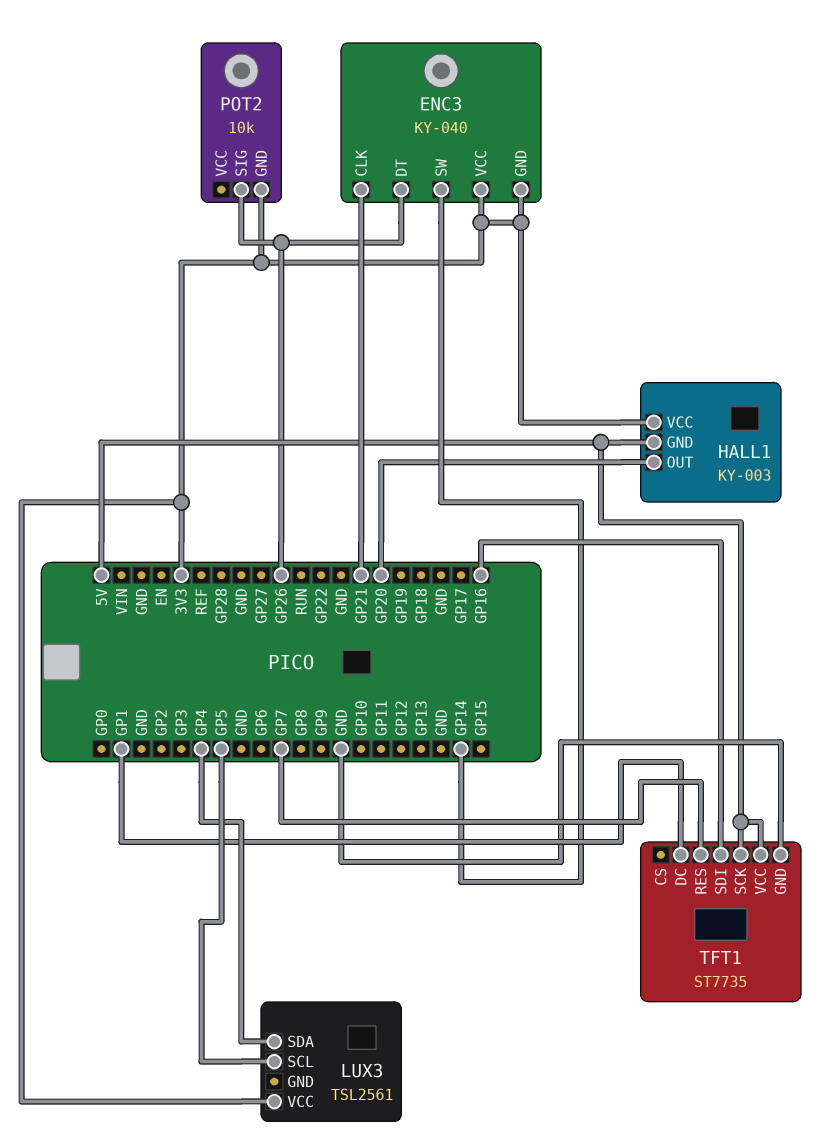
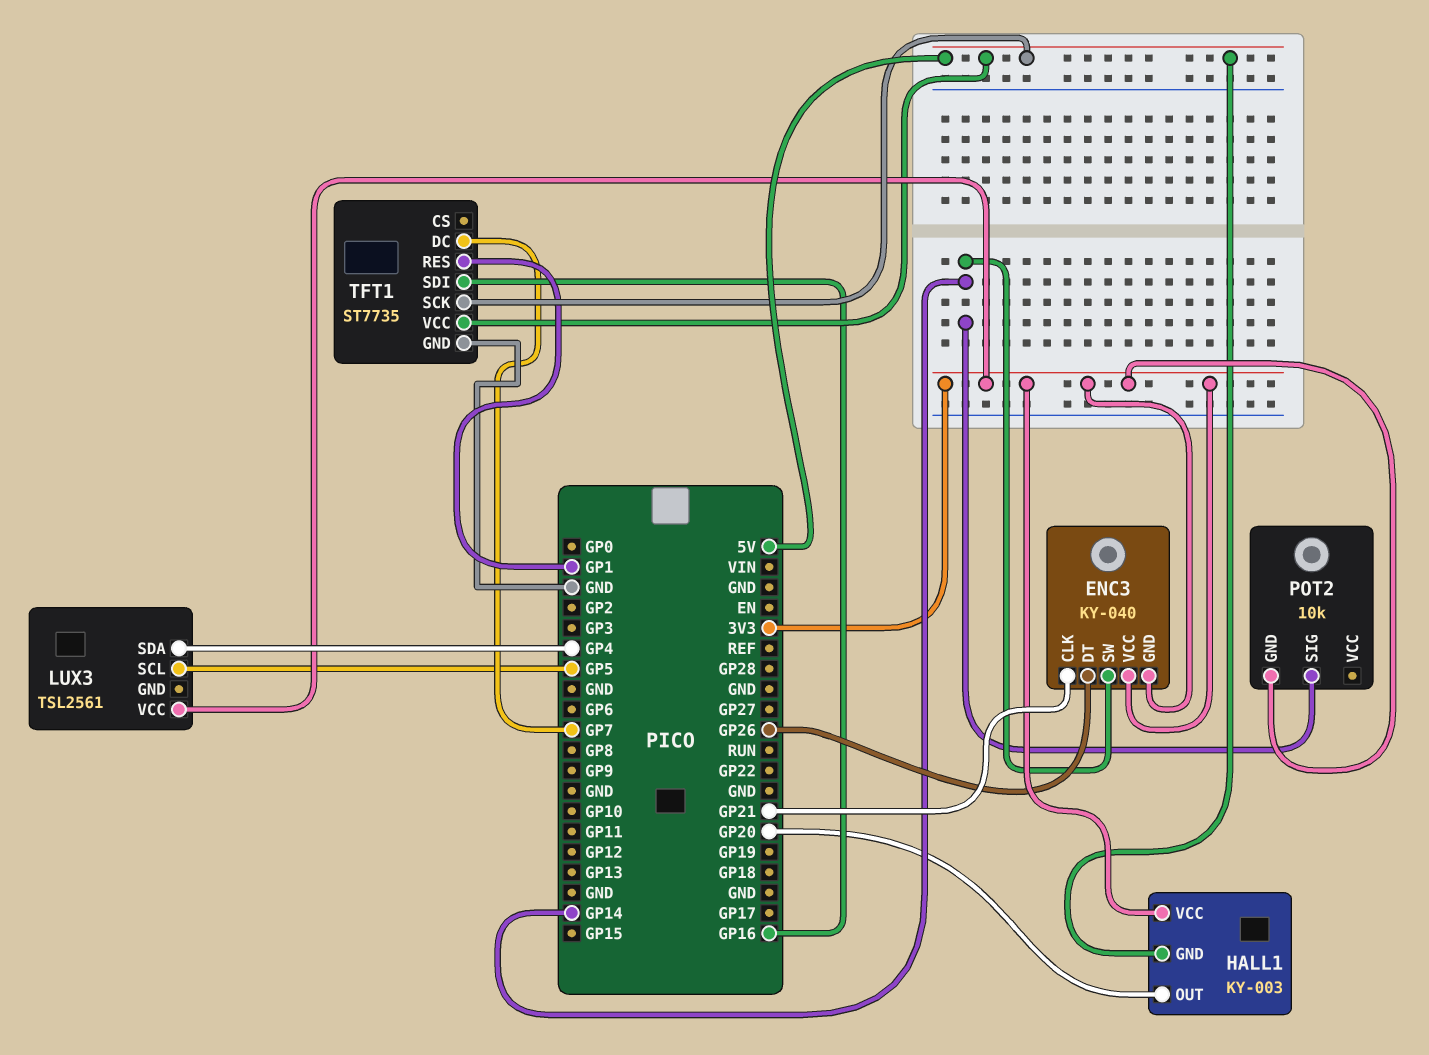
POT2 pin SIG: GP26 -> GP14
TFT1 pin DC: GP1 -> GP7
TFT1 pin RES: GP7 -> GP1

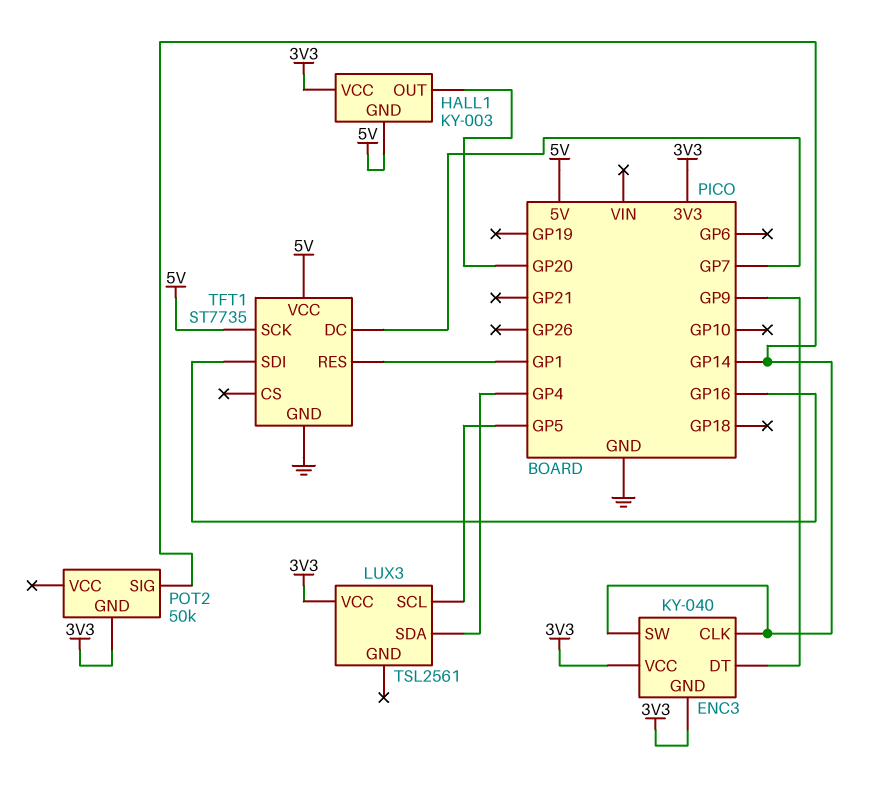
ENC3 pin CLK: GP21 -> GP14
ENC3 pin DT: GP26 -> GP9
POT2: 10k -> 50k

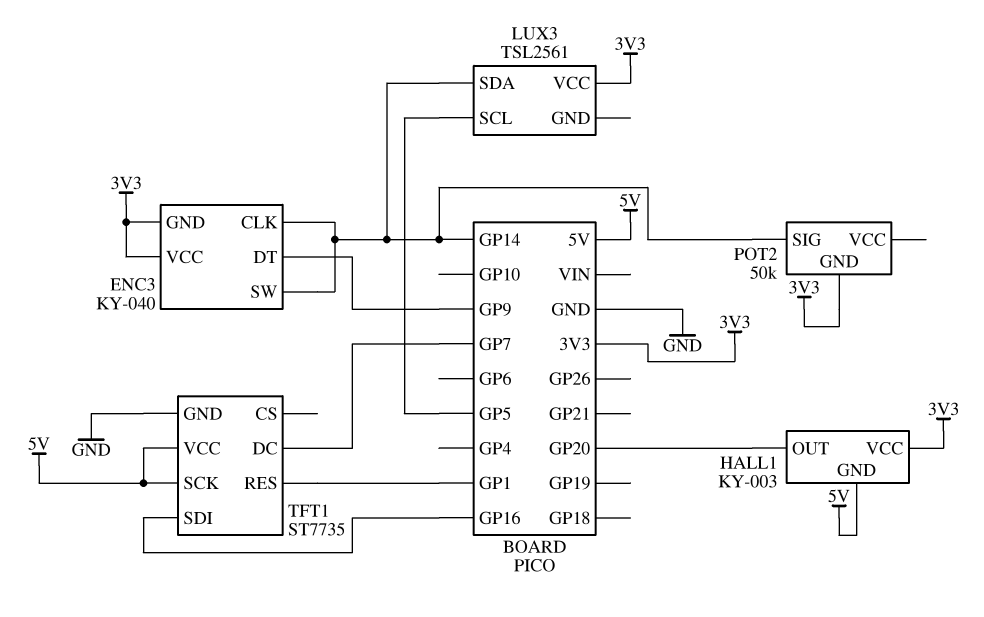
LUX3 pin SDA: GP4 -> GP14

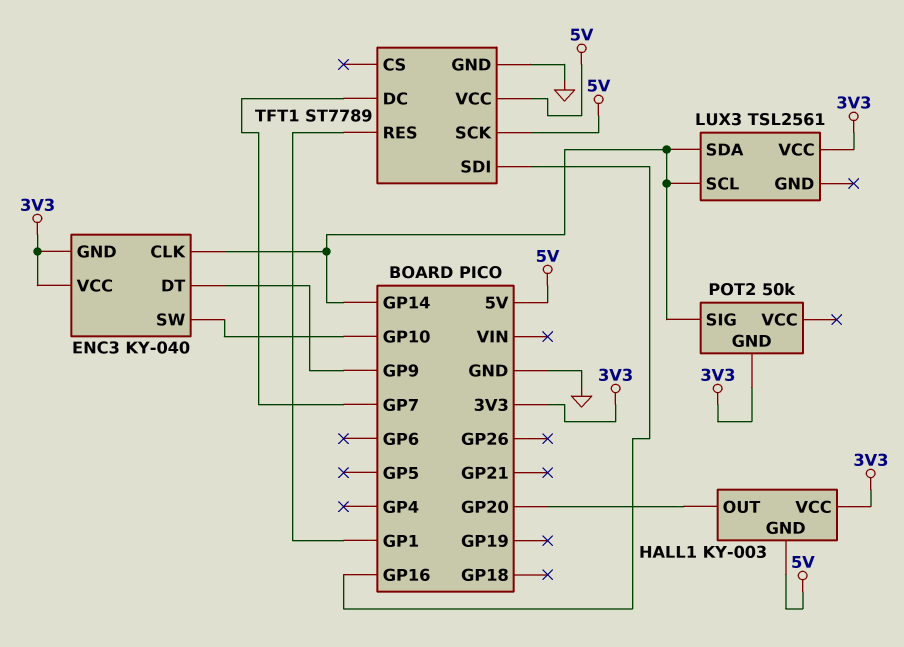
ENC3 pin SW: GP14 -> GP10
LUX3 pin SCL: GP5 -> GP14
TFT1: ST7735 -> ST7789

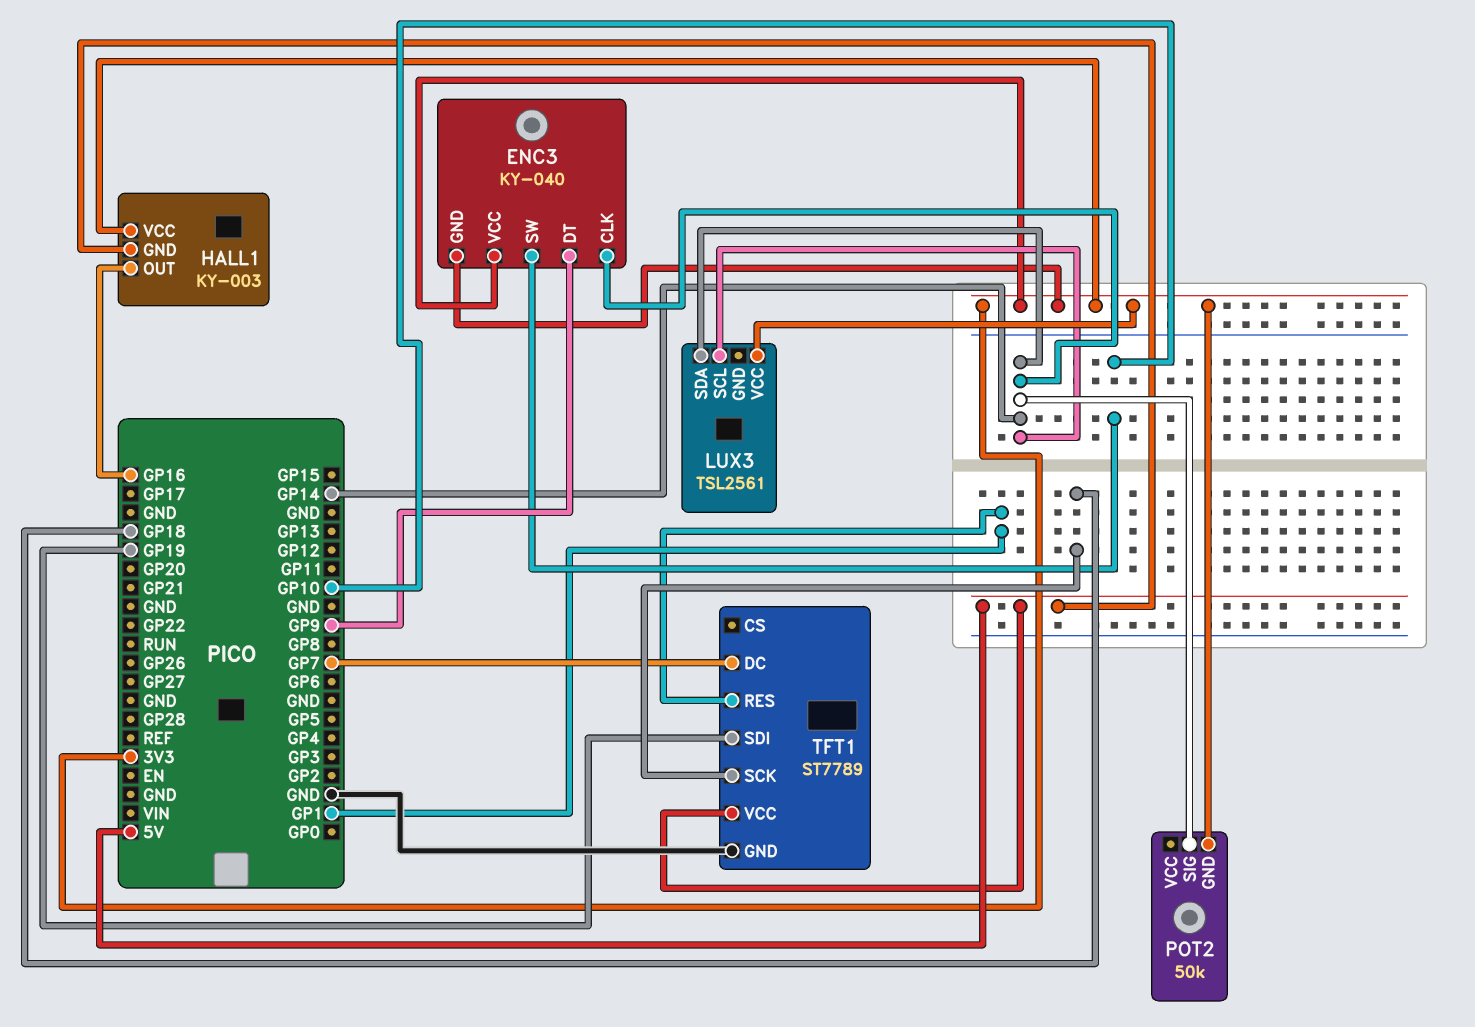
HALL1 pin OUT: GP20 -> GP16
TFT1 pin SCK: 5V -> GP18
TFT1 pin SDI: GP16 -> GP19

